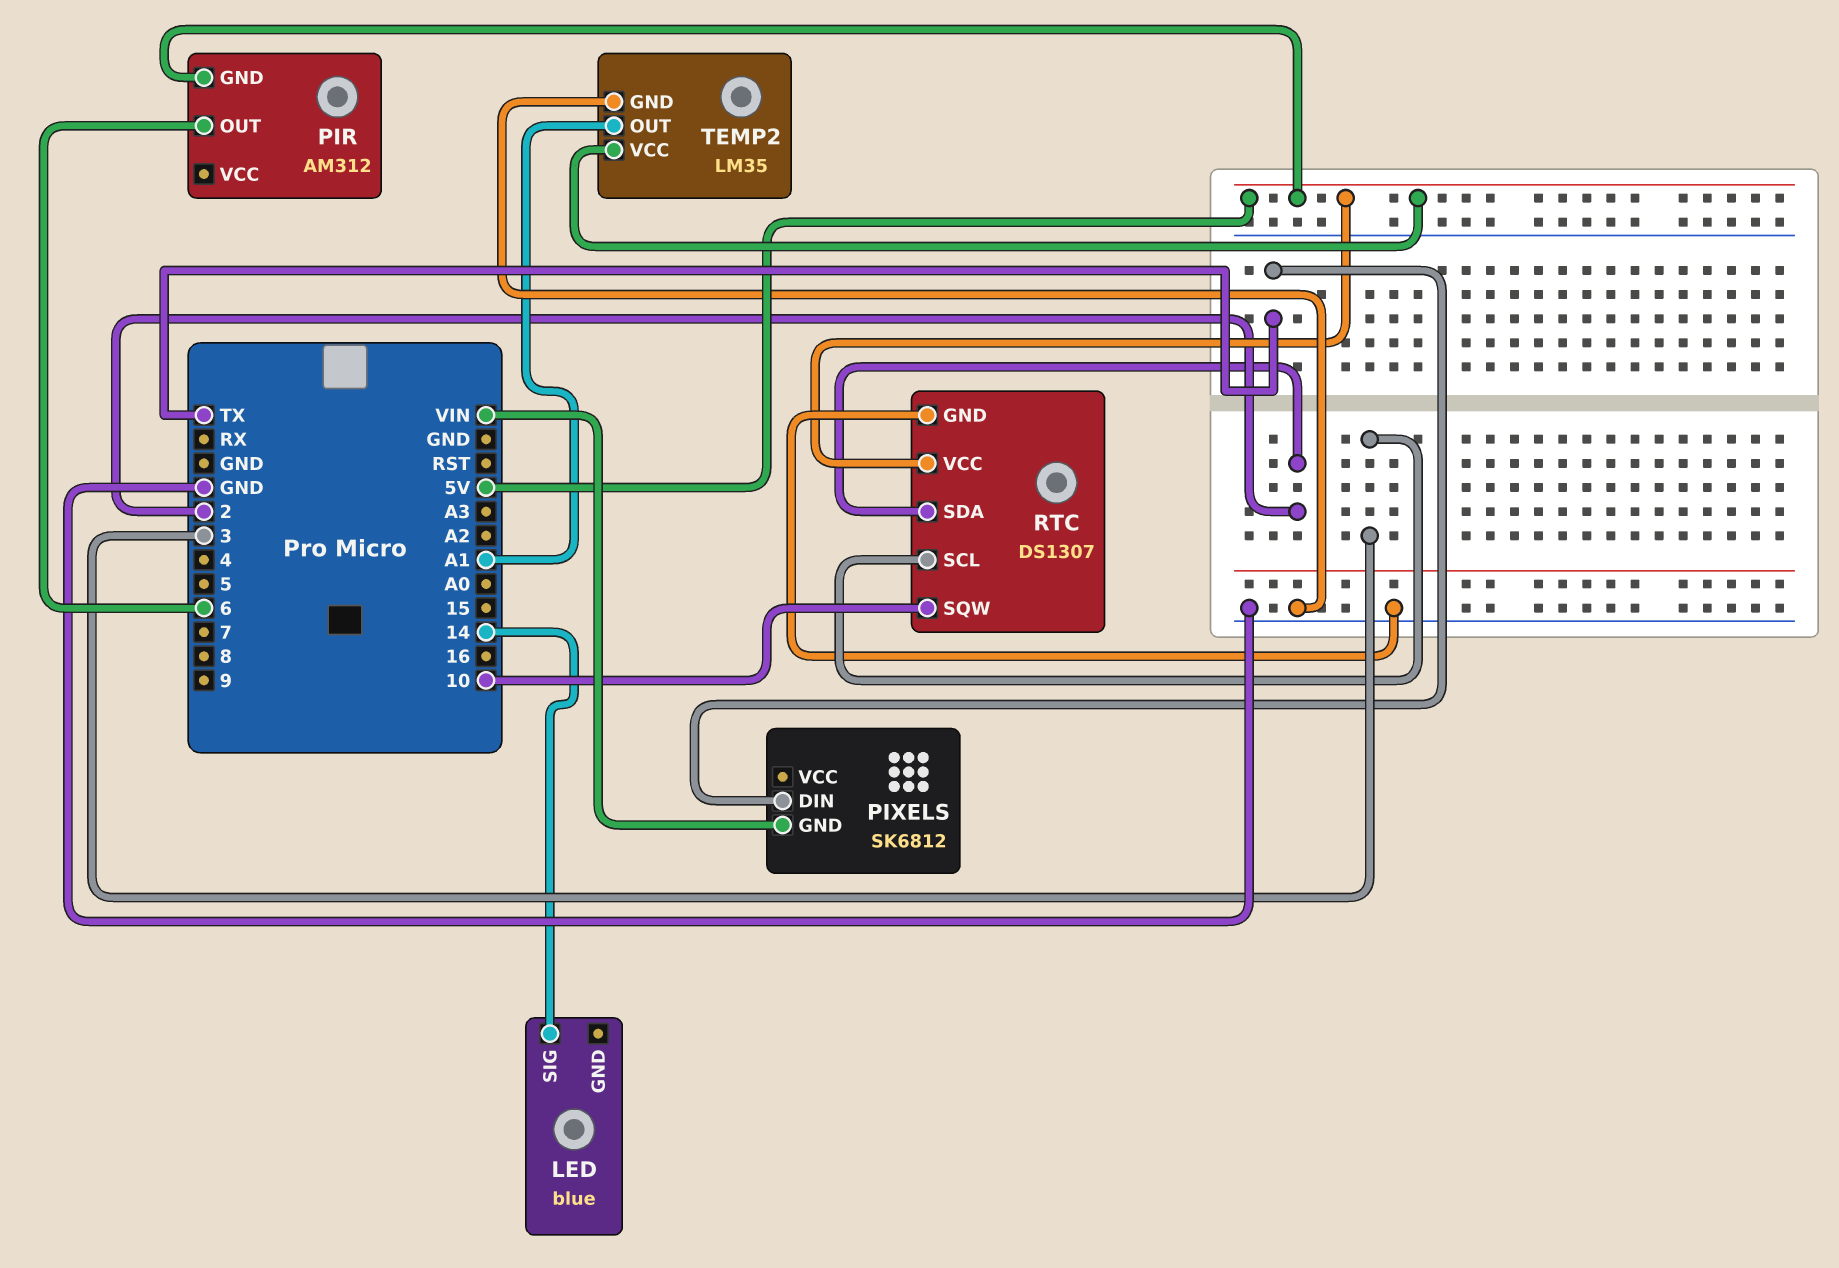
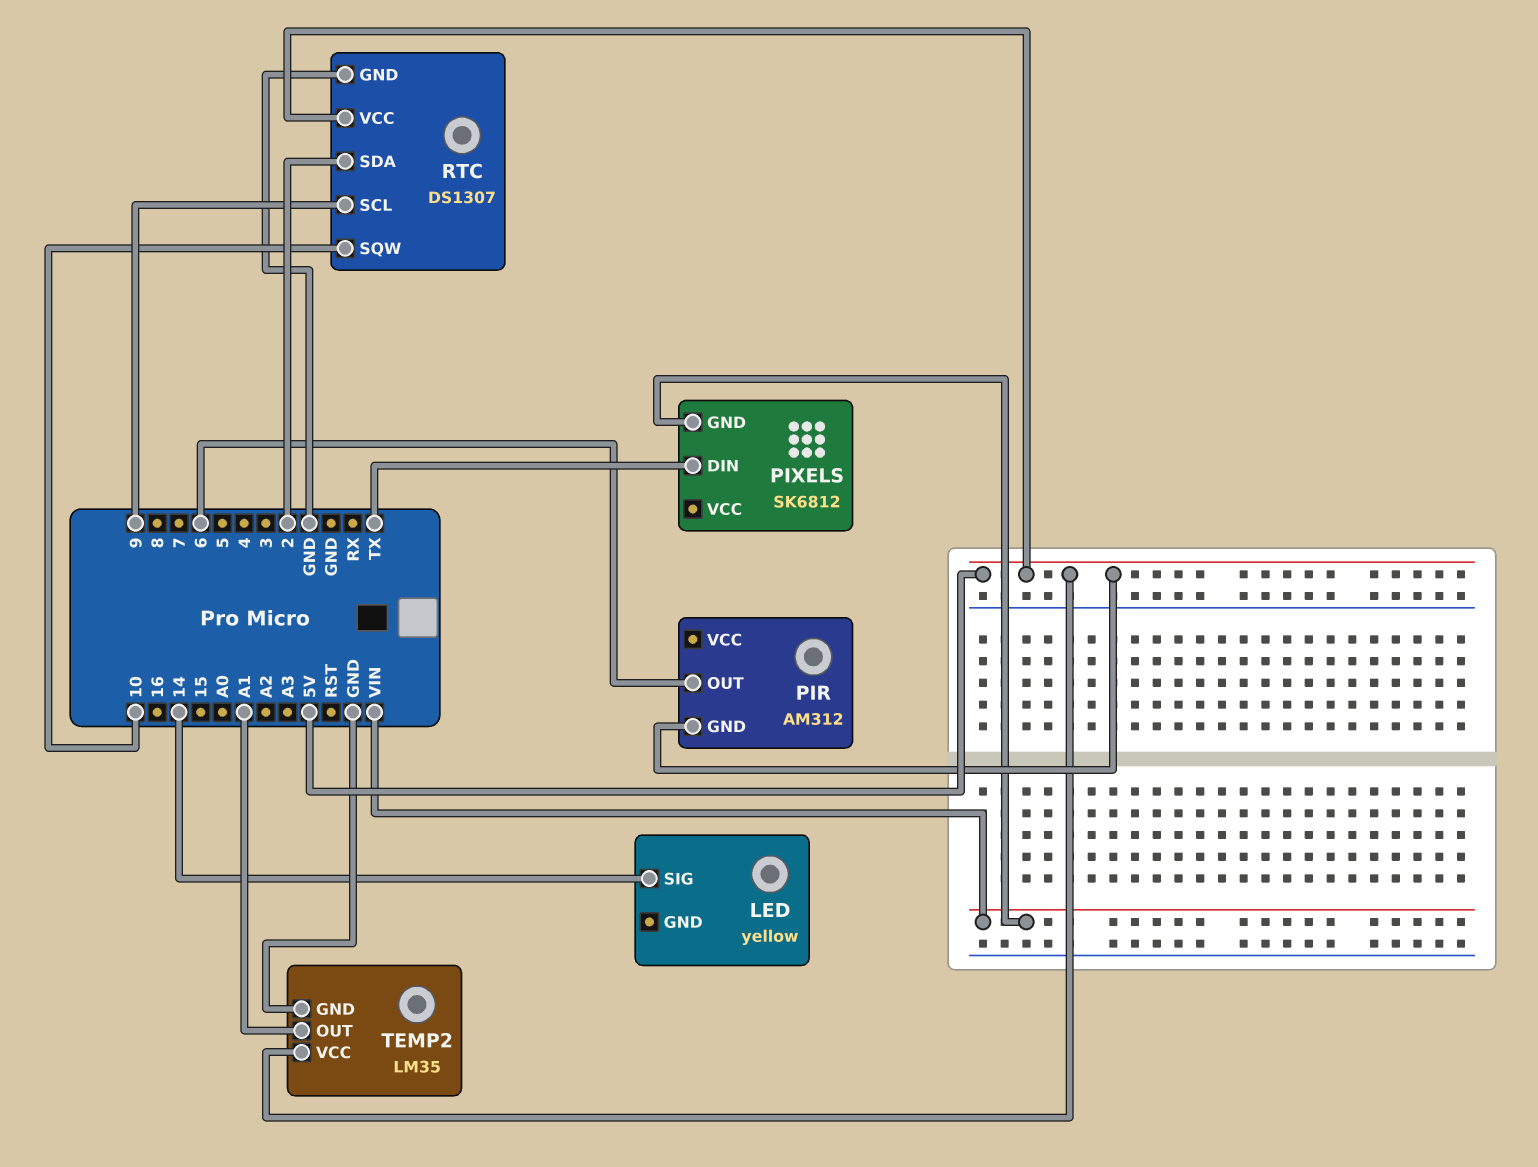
LED: blue -> yellow
RTC pin SCL: 3 -> 9

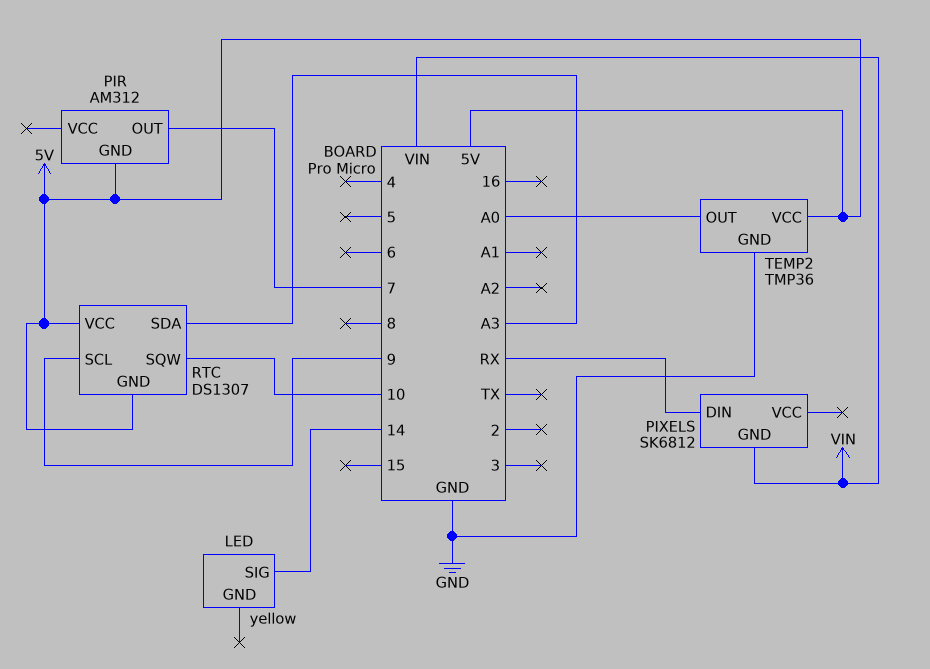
PIR pin OUT: 6 -> 7
PIXELS pin DIN: TX -> RX
RTC pin GND: GND -> 5V
RTC pin SDA: 2 -> A3
TEMP2: LM35 -> TMP36
TEMP2 pin OUT: A1 -> A0

